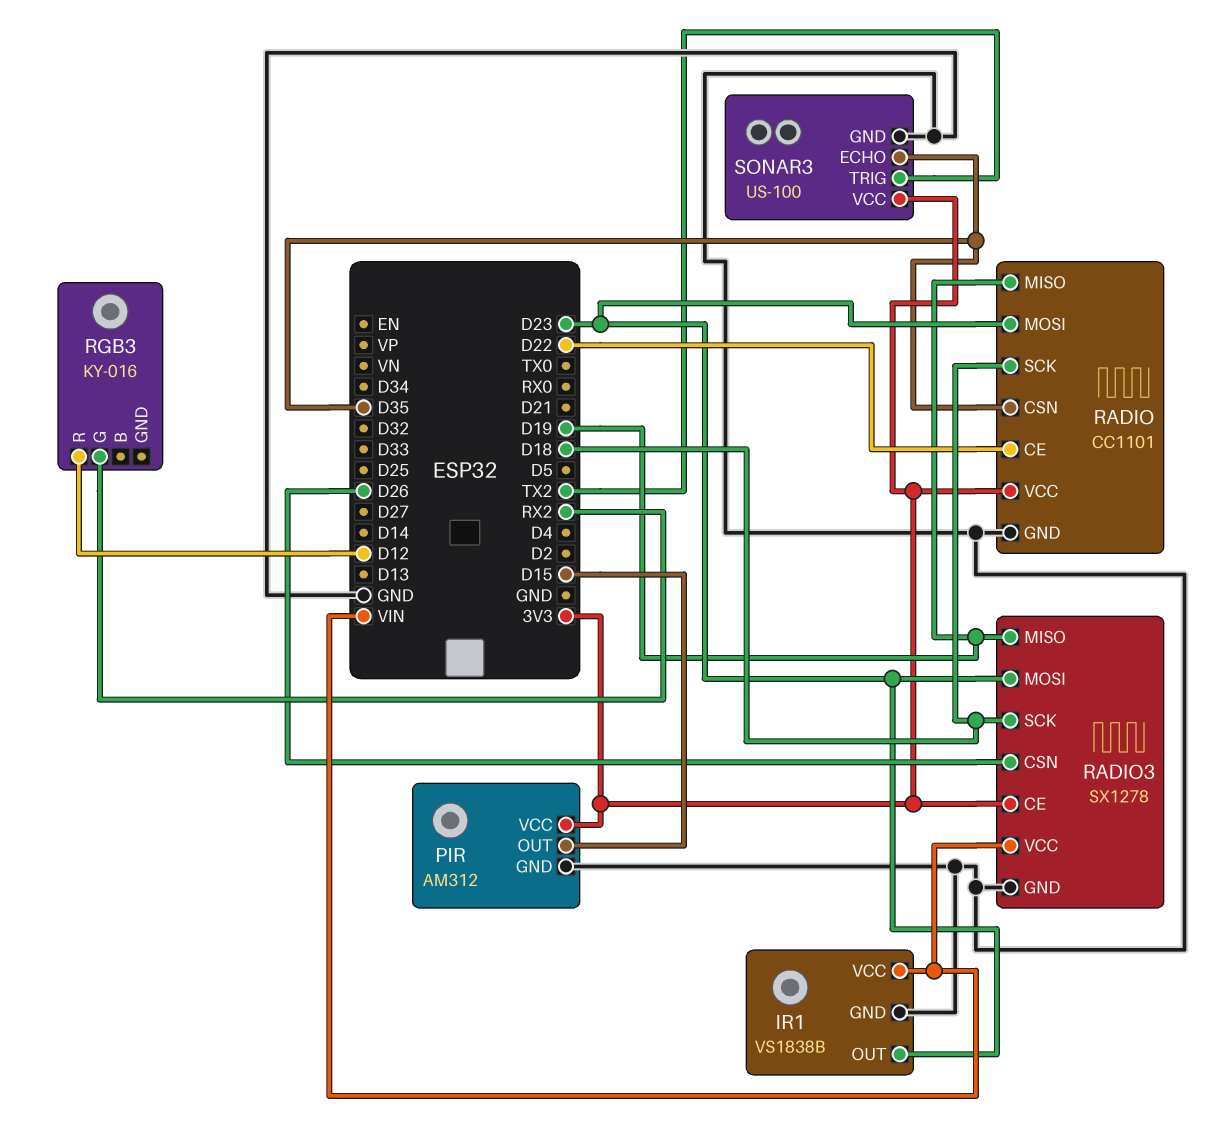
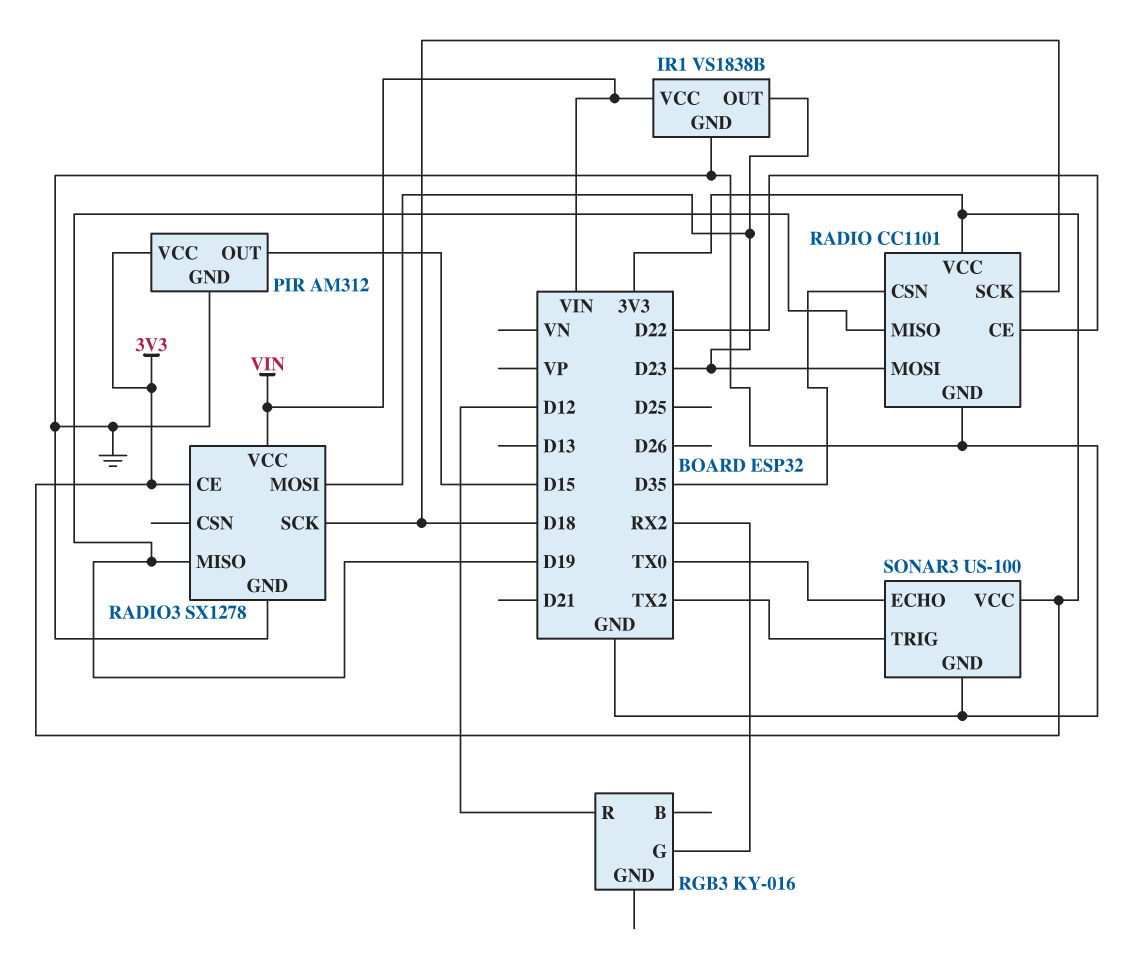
RADIO3 pin CSN: D26 -> none
SONAR3 pin ECHO: D35 -> TX0

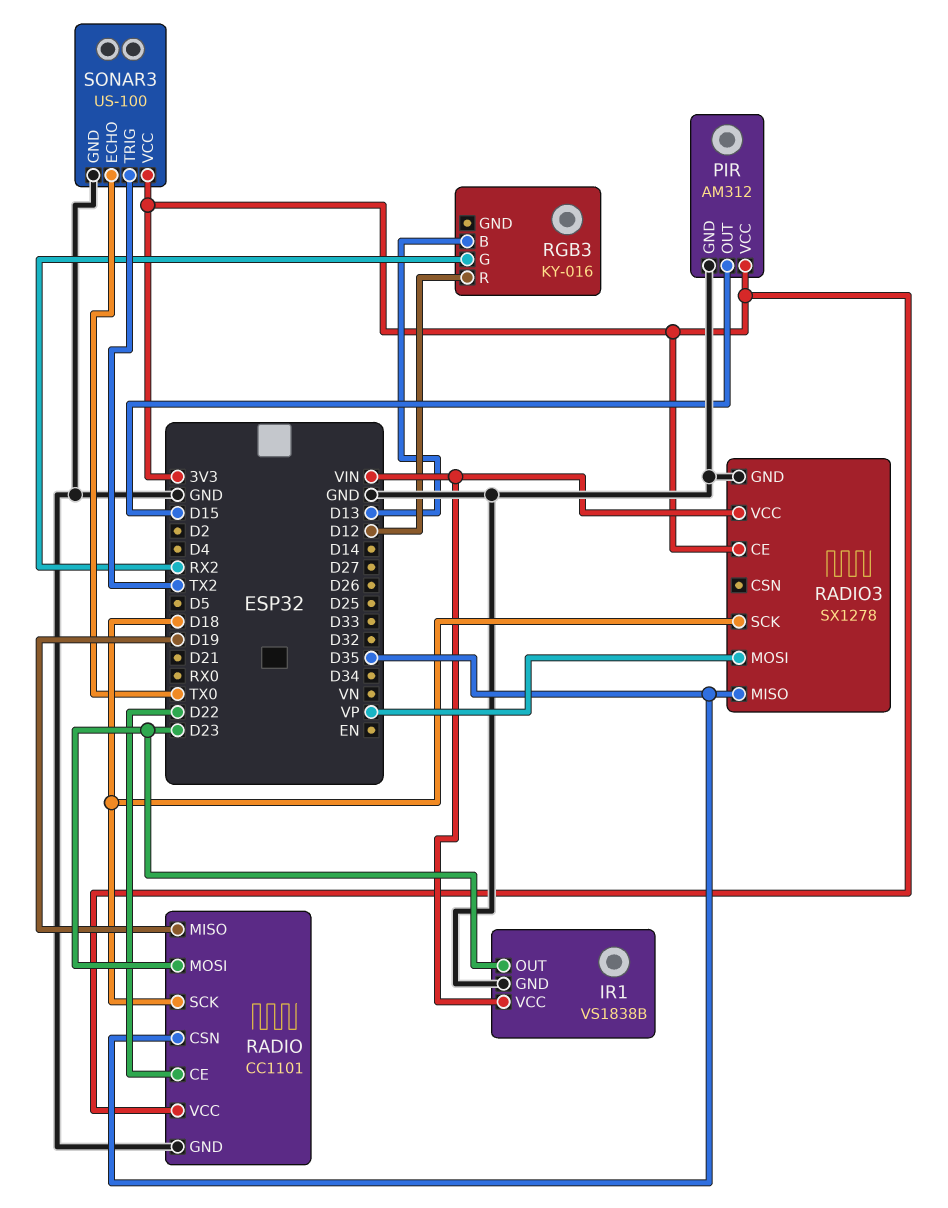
RADIO3 pin MISO: D19 -> D35
RADIO3 pin MOSI: D23 -> VP
RGB3 pin B: none -> D13

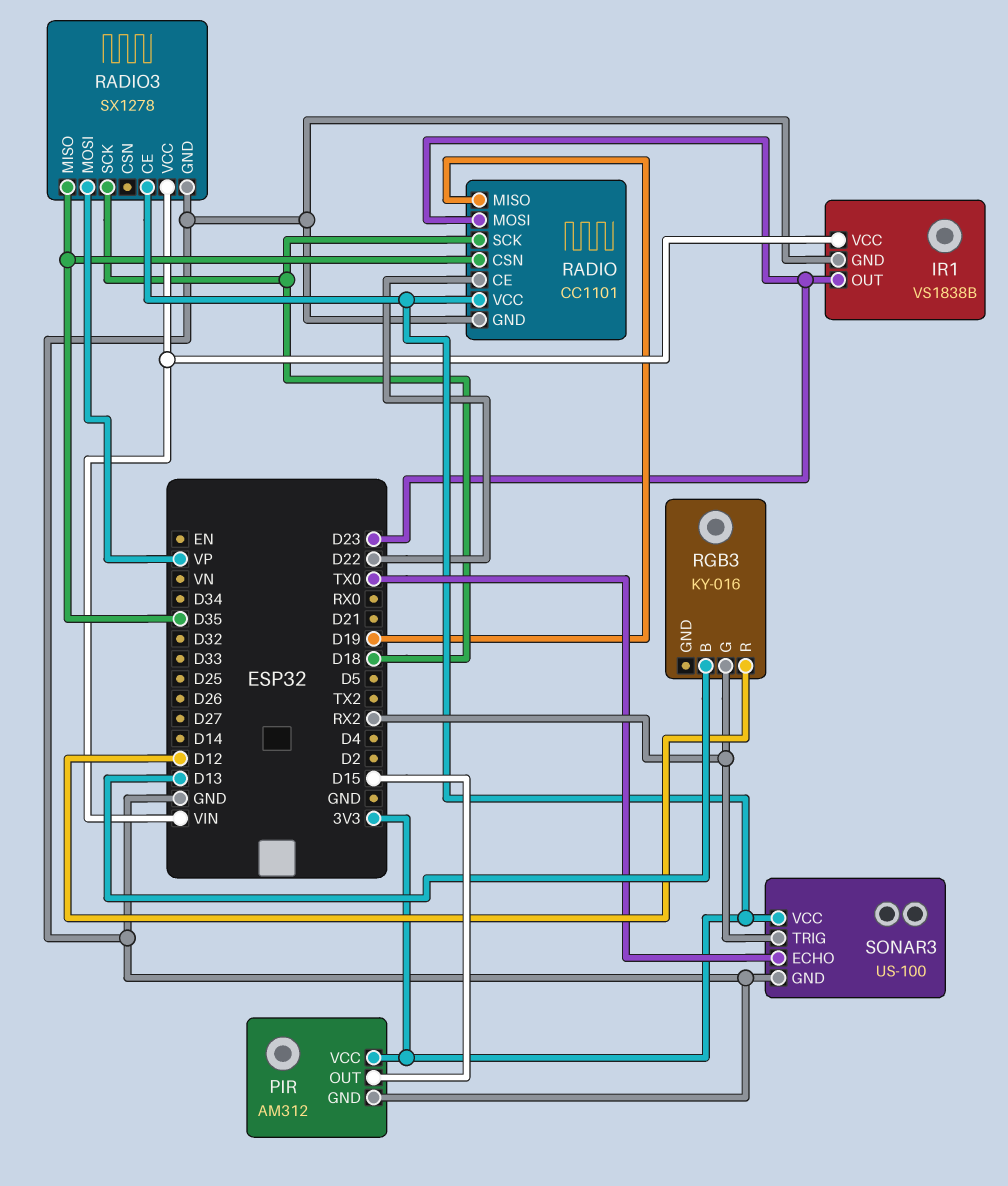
SONAR3 pin TRIG: TX2 -> RX2

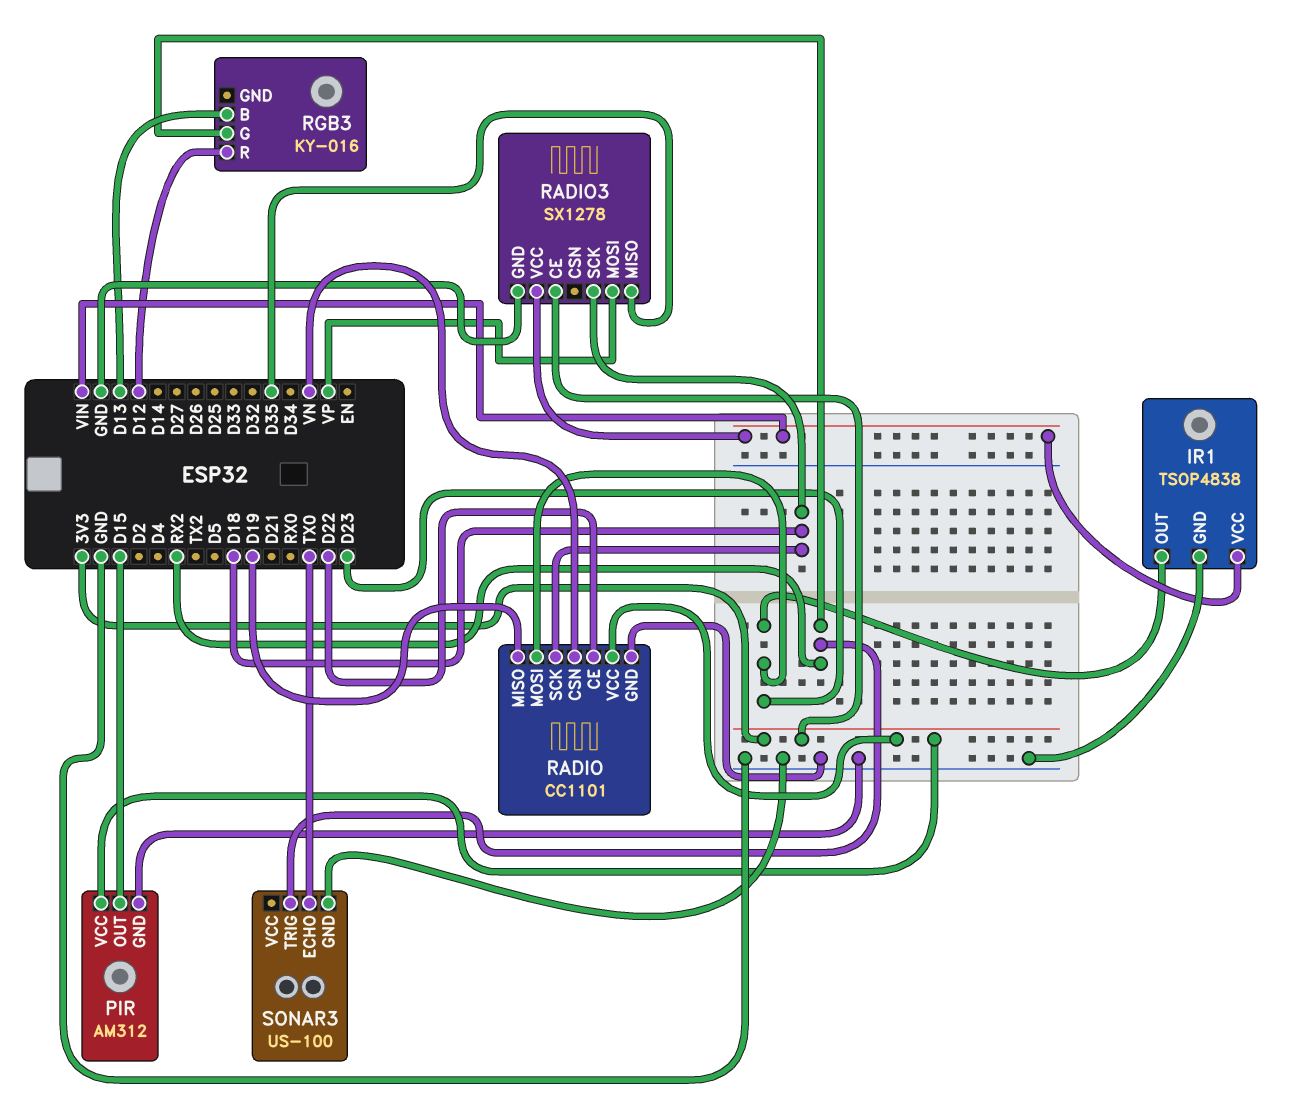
IR1: VS1838B -> TSOP4838
RADIO pin CSN: D35 -> VN
SONAR3 pin VCC: 3V3 -> none

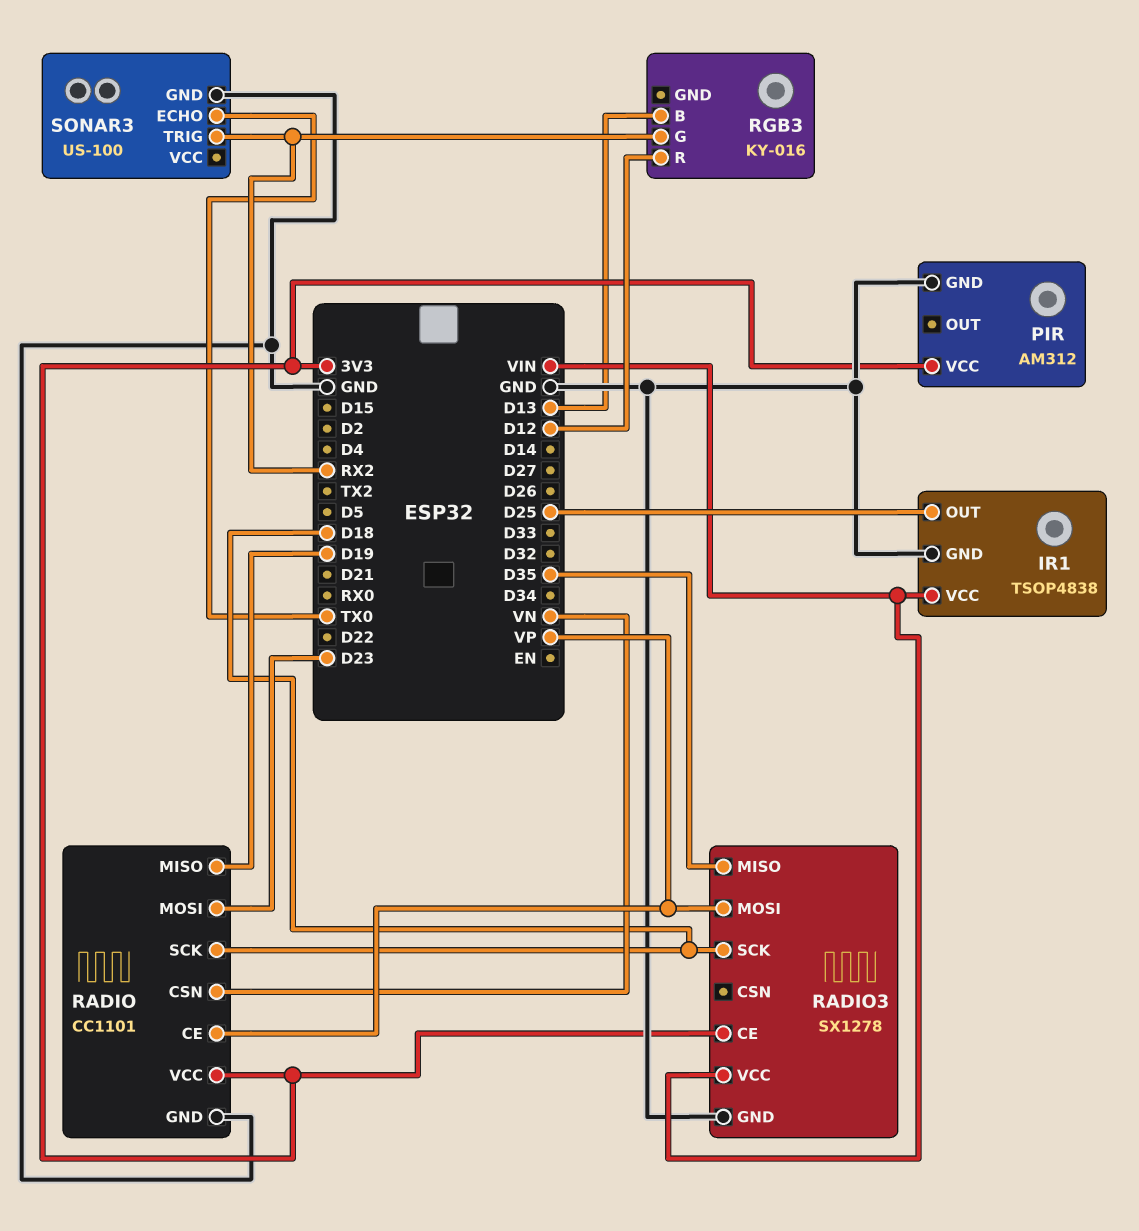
IR1 pin OUT: D23 -> D25
PIR pin OUT: D15 -> none
RADIO pin CE: D22 -> VP

